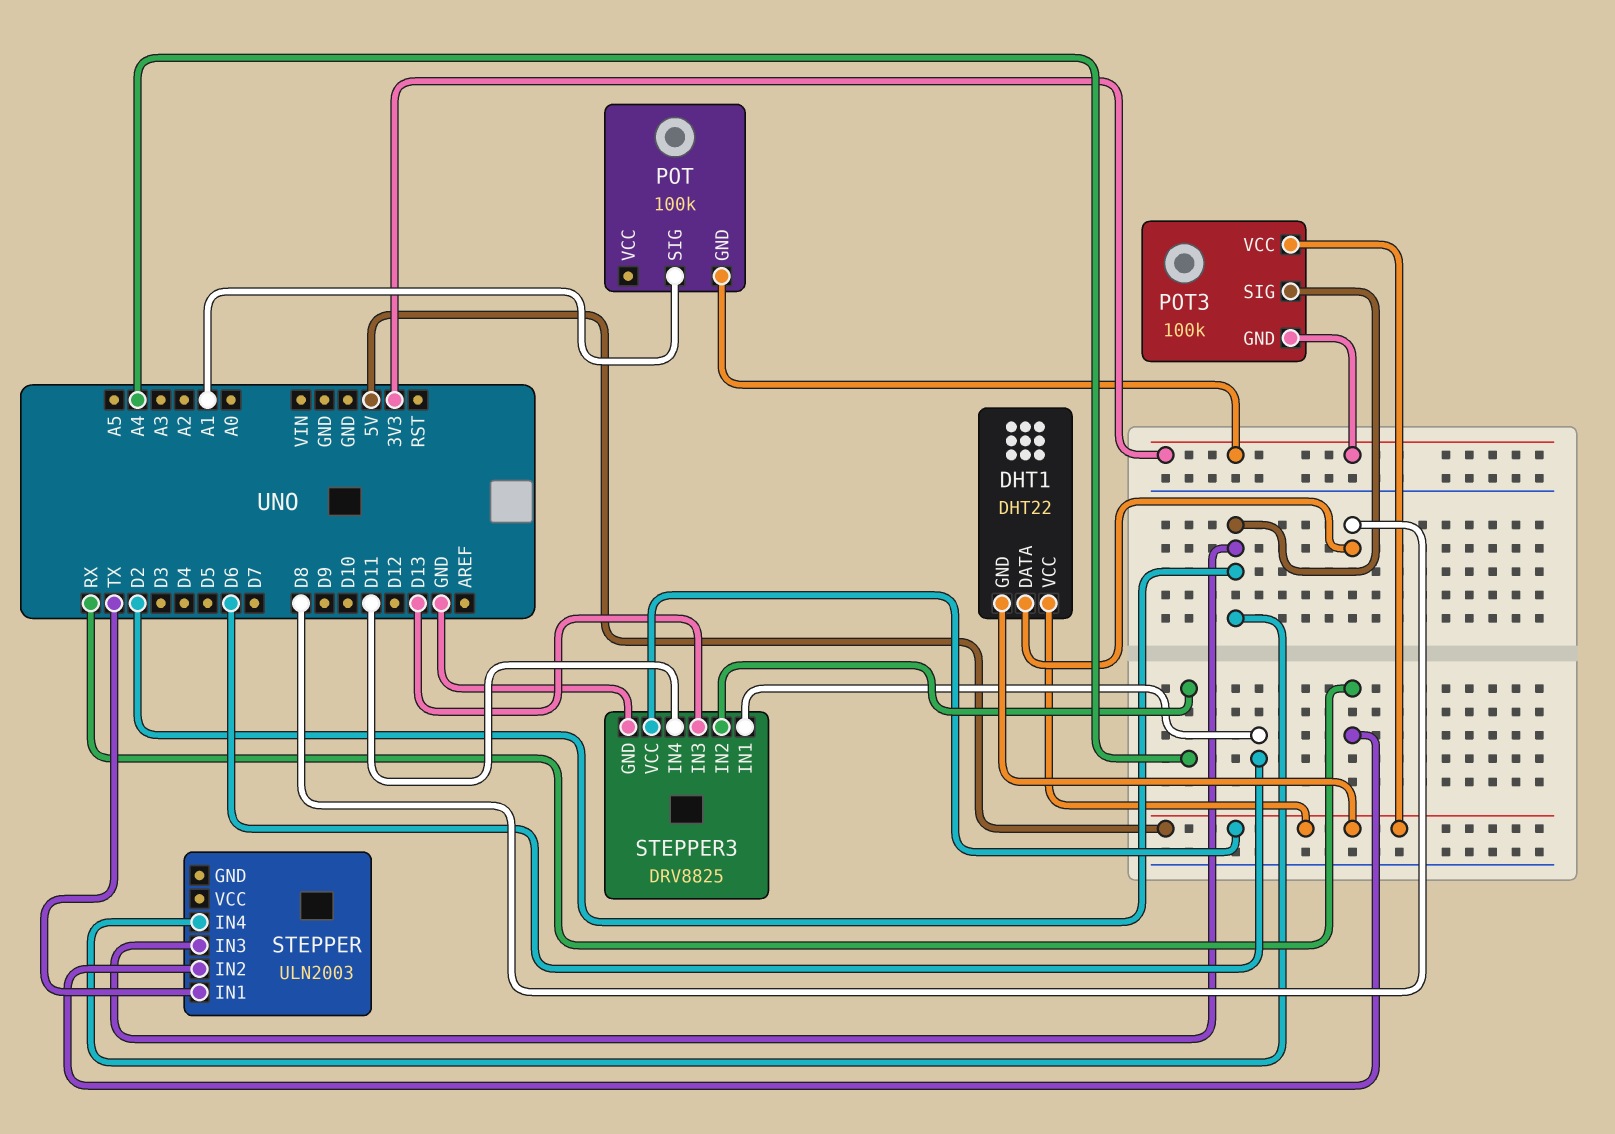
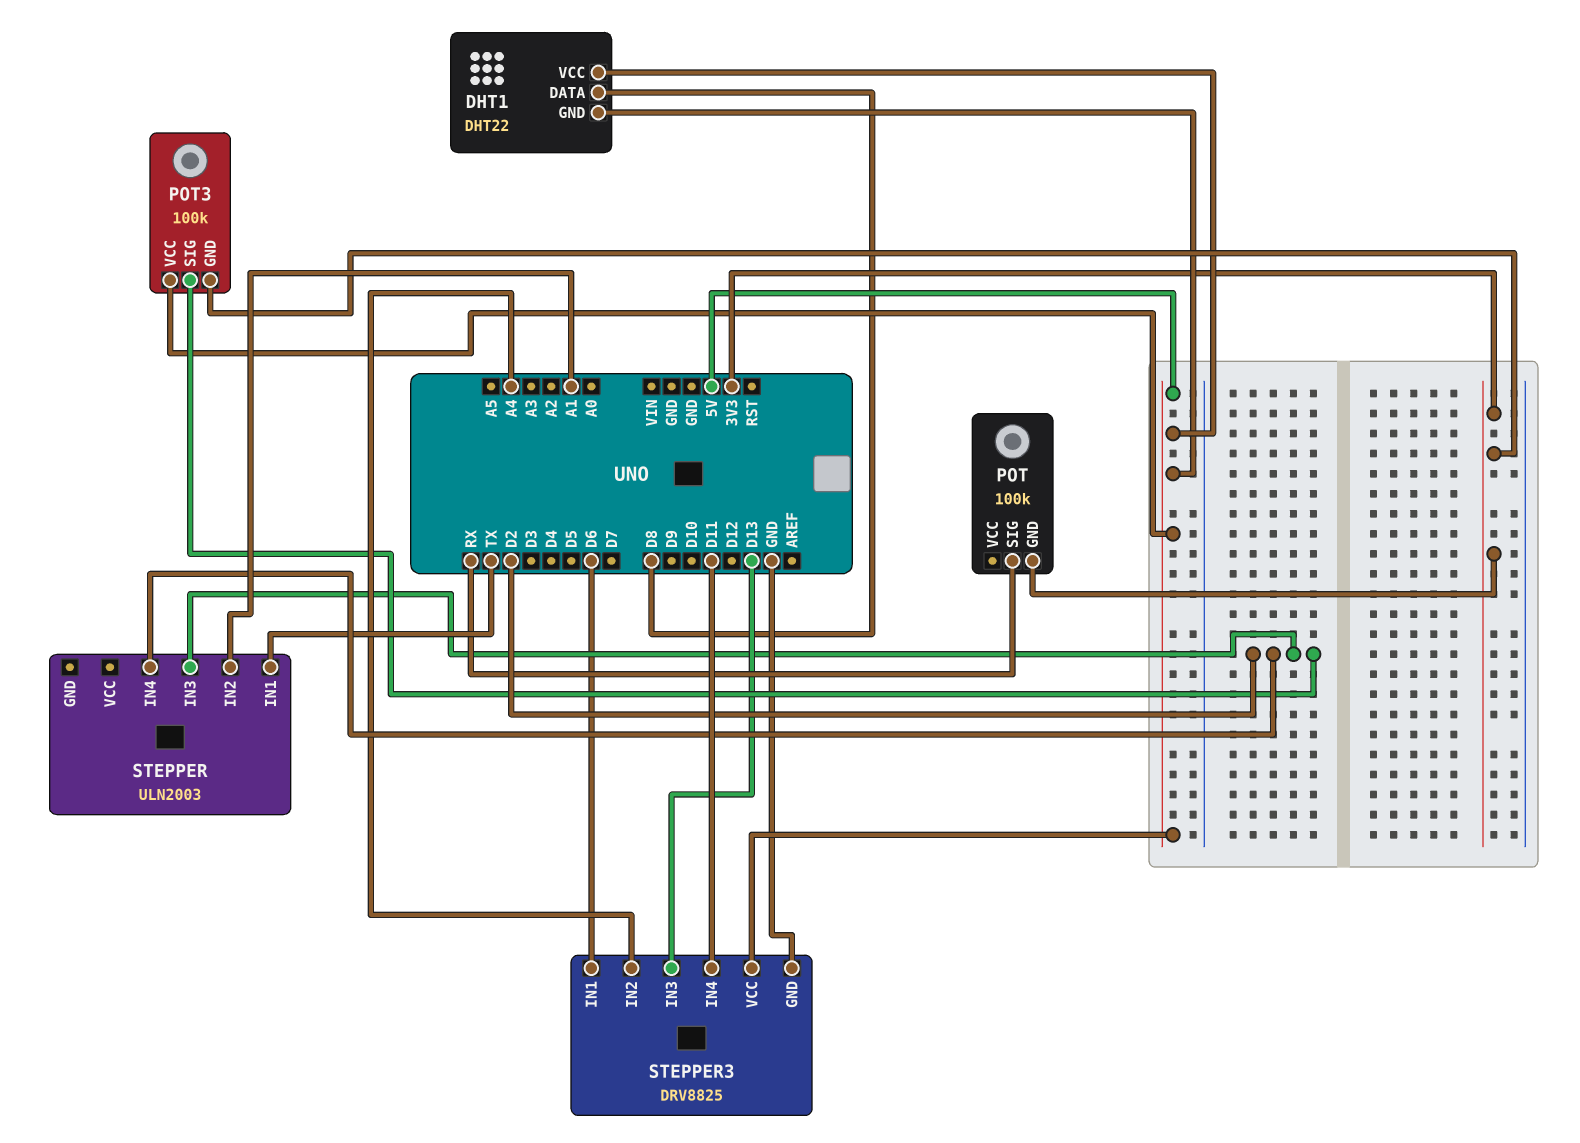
POT pin SIG: A1 -> RX
STEPPER pin IN2: RX -> A1

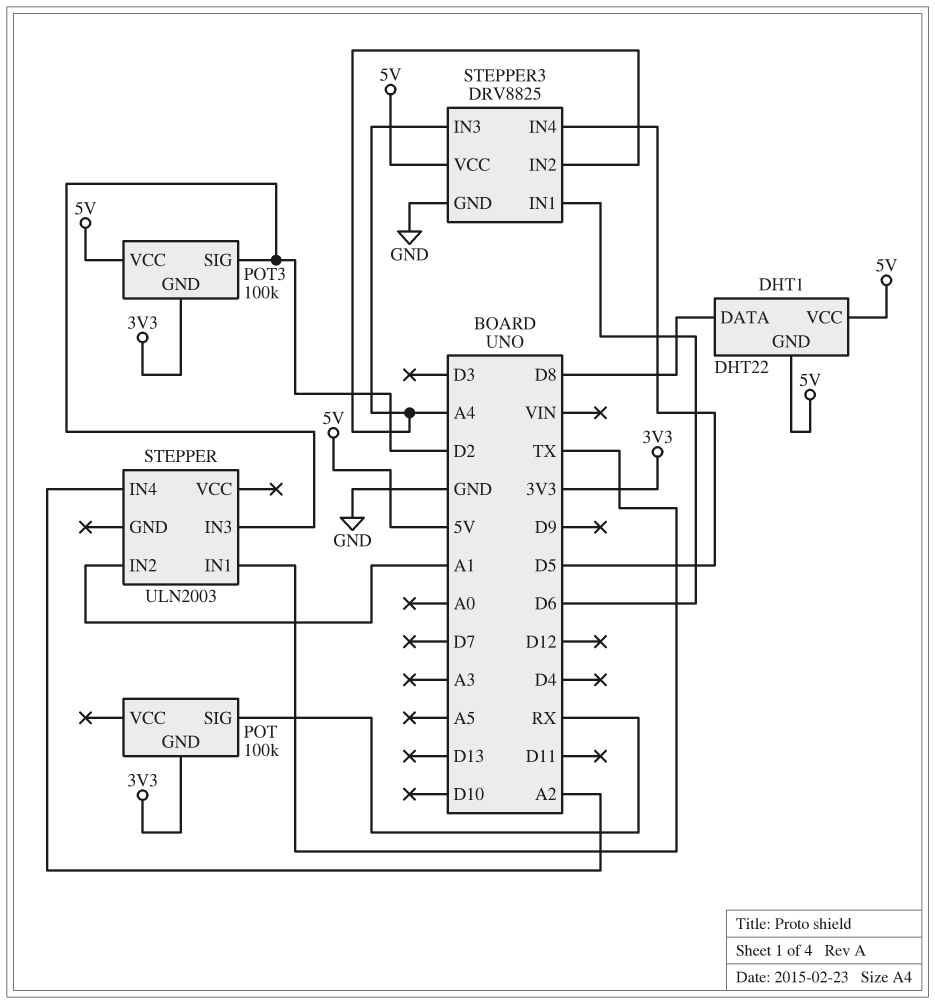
STEPPER pin IN4: D2 -> A2
STEPPER3 pin IN3: D13 -> A4
STEPPER3 pin IN4: D11 -> D5

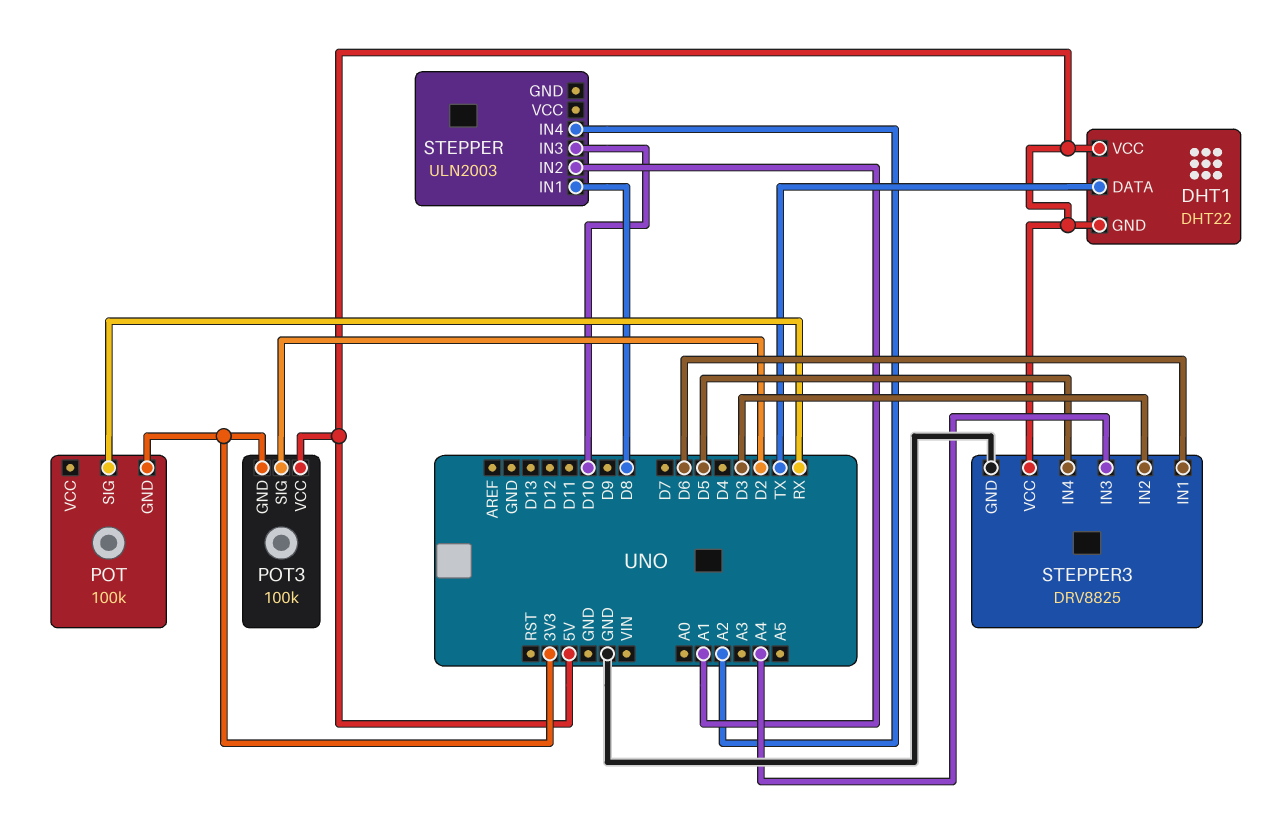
DHT1 pin DATA: D8 -> TX
STEPPER pin IN1: TX -> D8
STEPPER pin IN3: D2 -> D10
STEPPER3 pin IN2: A4 -> D3

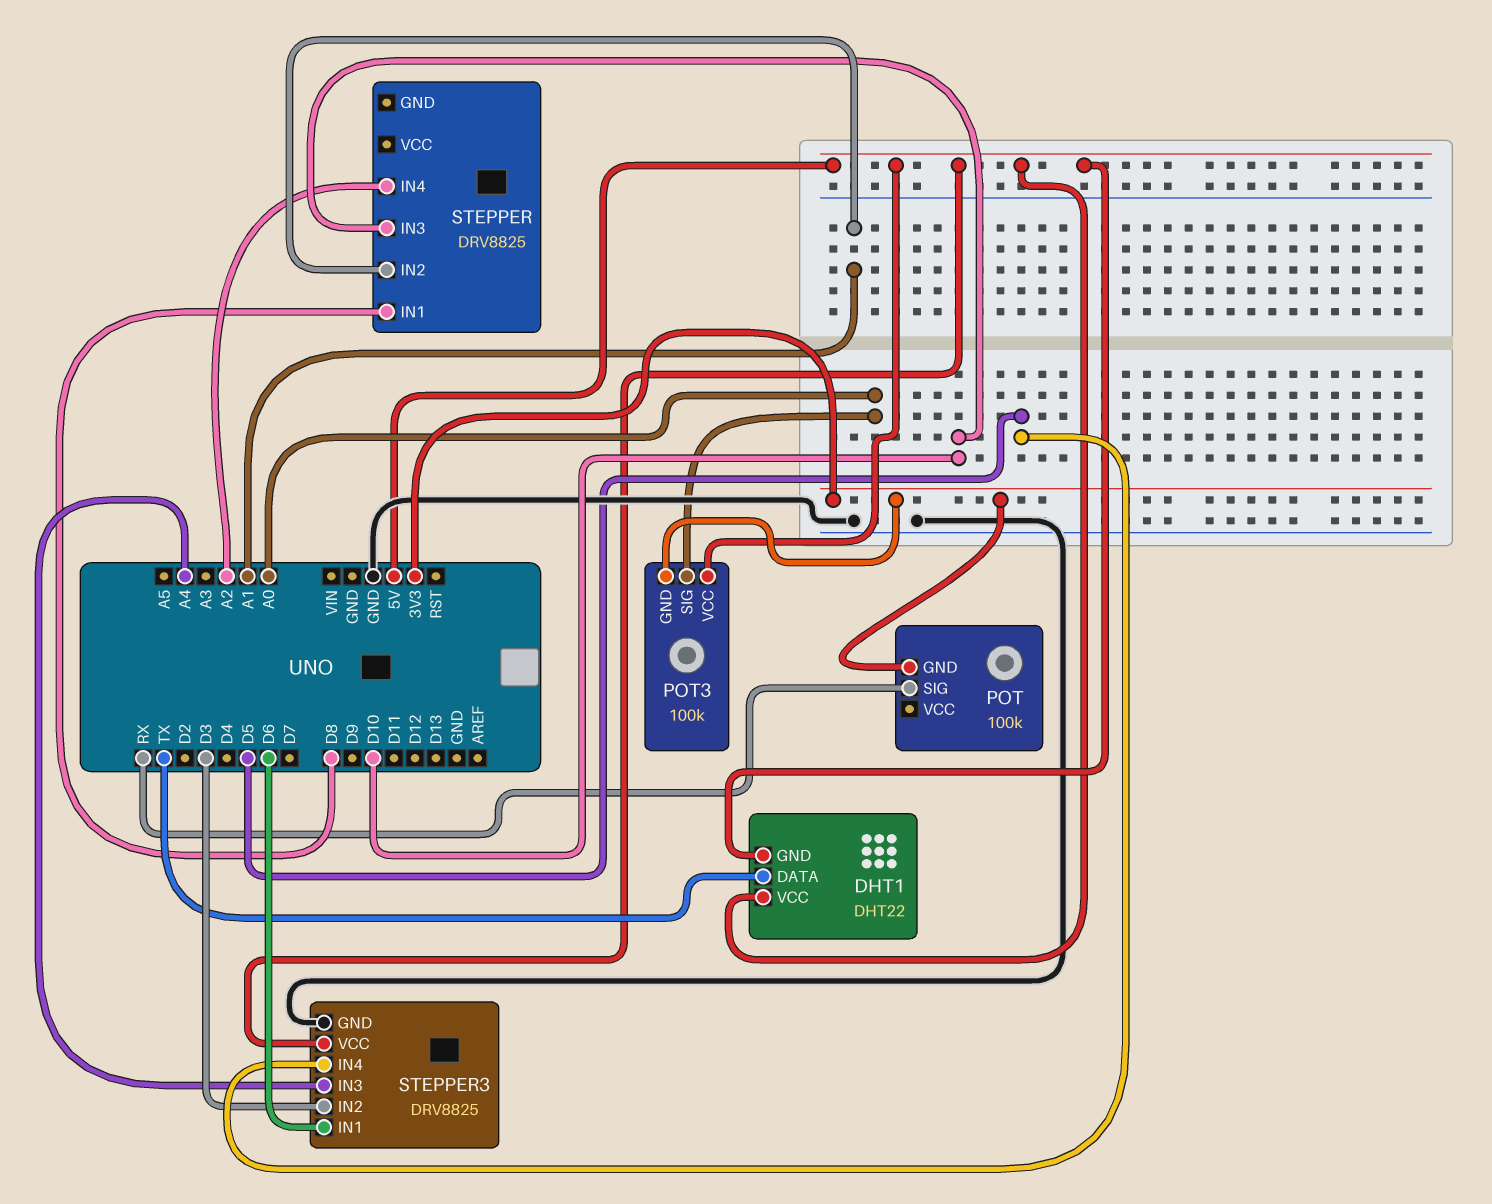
POT3 pin SIG: D2 -> A0
STEPPER: ULN2003 -> DRV8825

